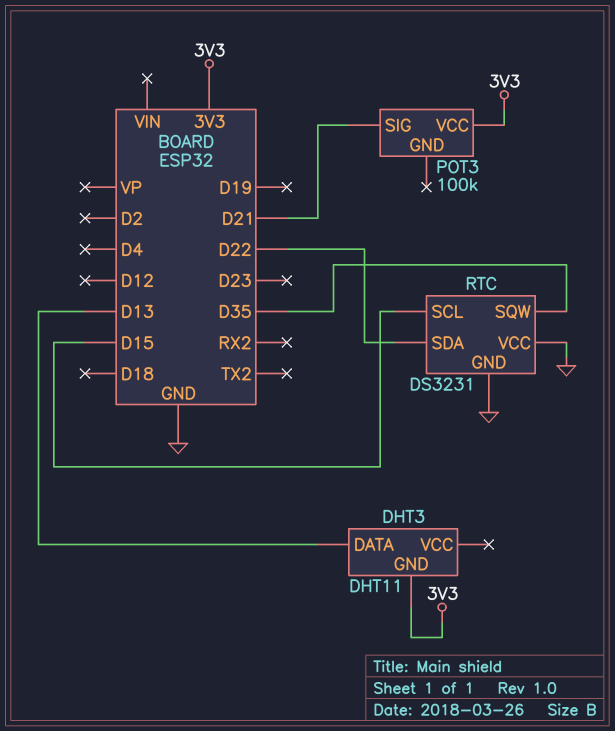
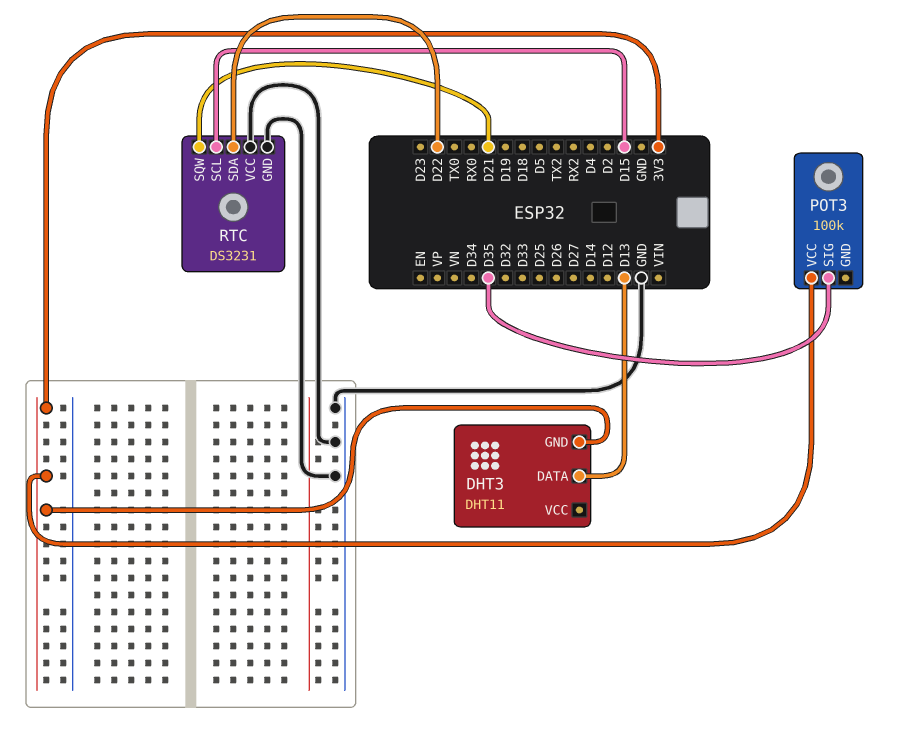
POT3 pin SIG: D21 -> D35
RTC pin SQW: D35 -> D21

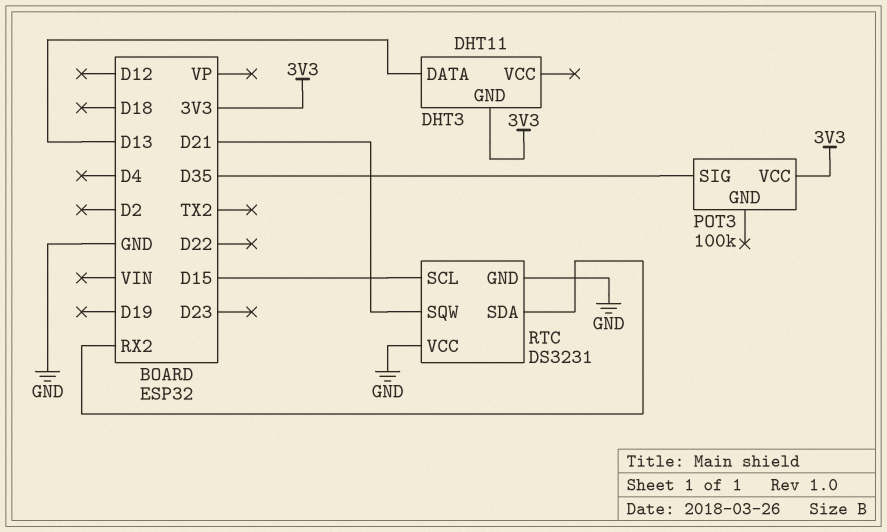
RTC pin SDA: D22 -> RX2

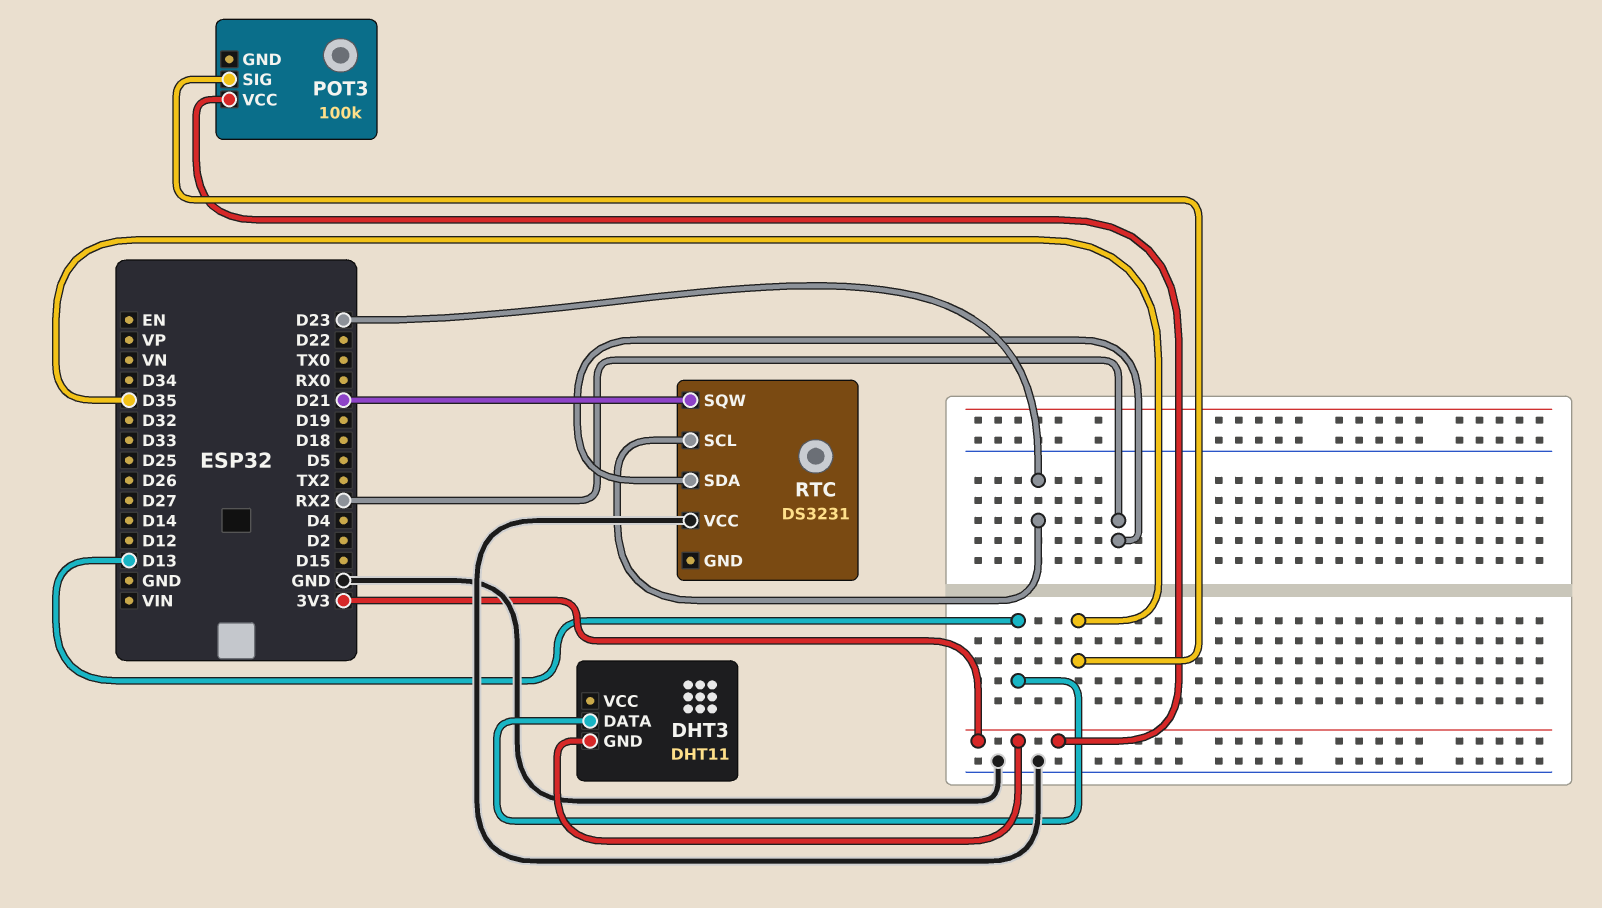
RTC pin GND: GND -> none
RTC pin SCL: D15 -> D23

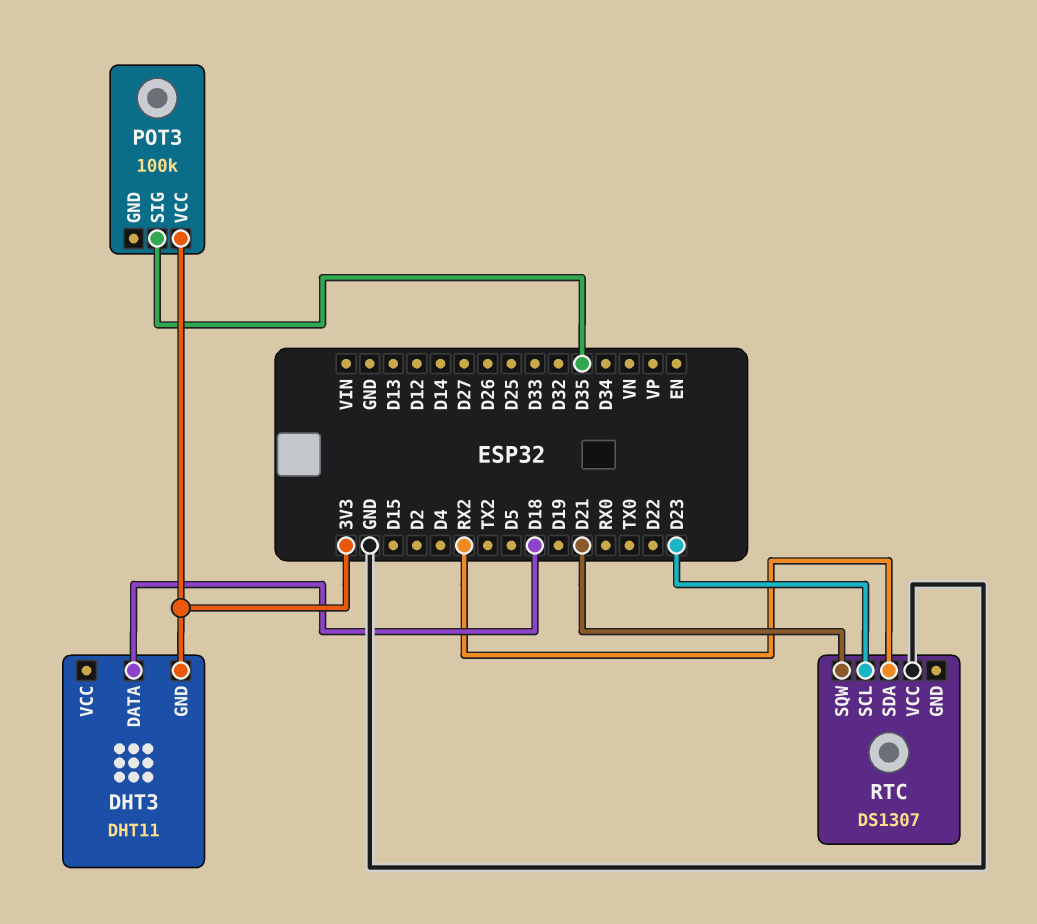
DHT3 pin DATA: D13 -> D18
RTC: DS3231 -> DS1307

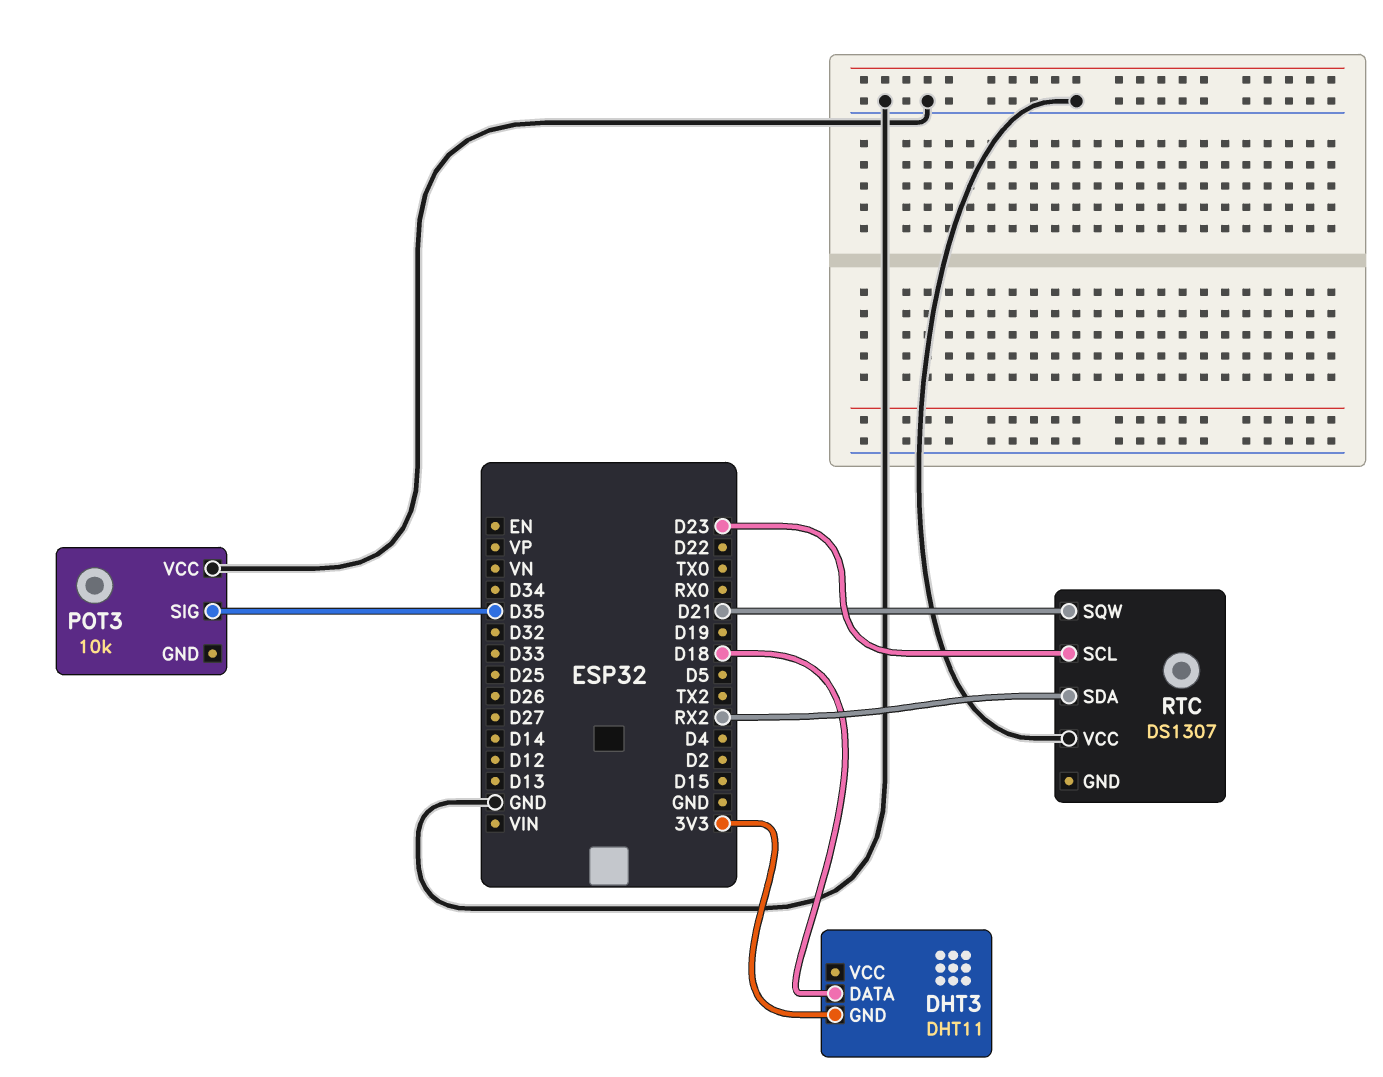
POT3: 100k -> 10k
POT3 pin VCC: 3V3 -> GND

